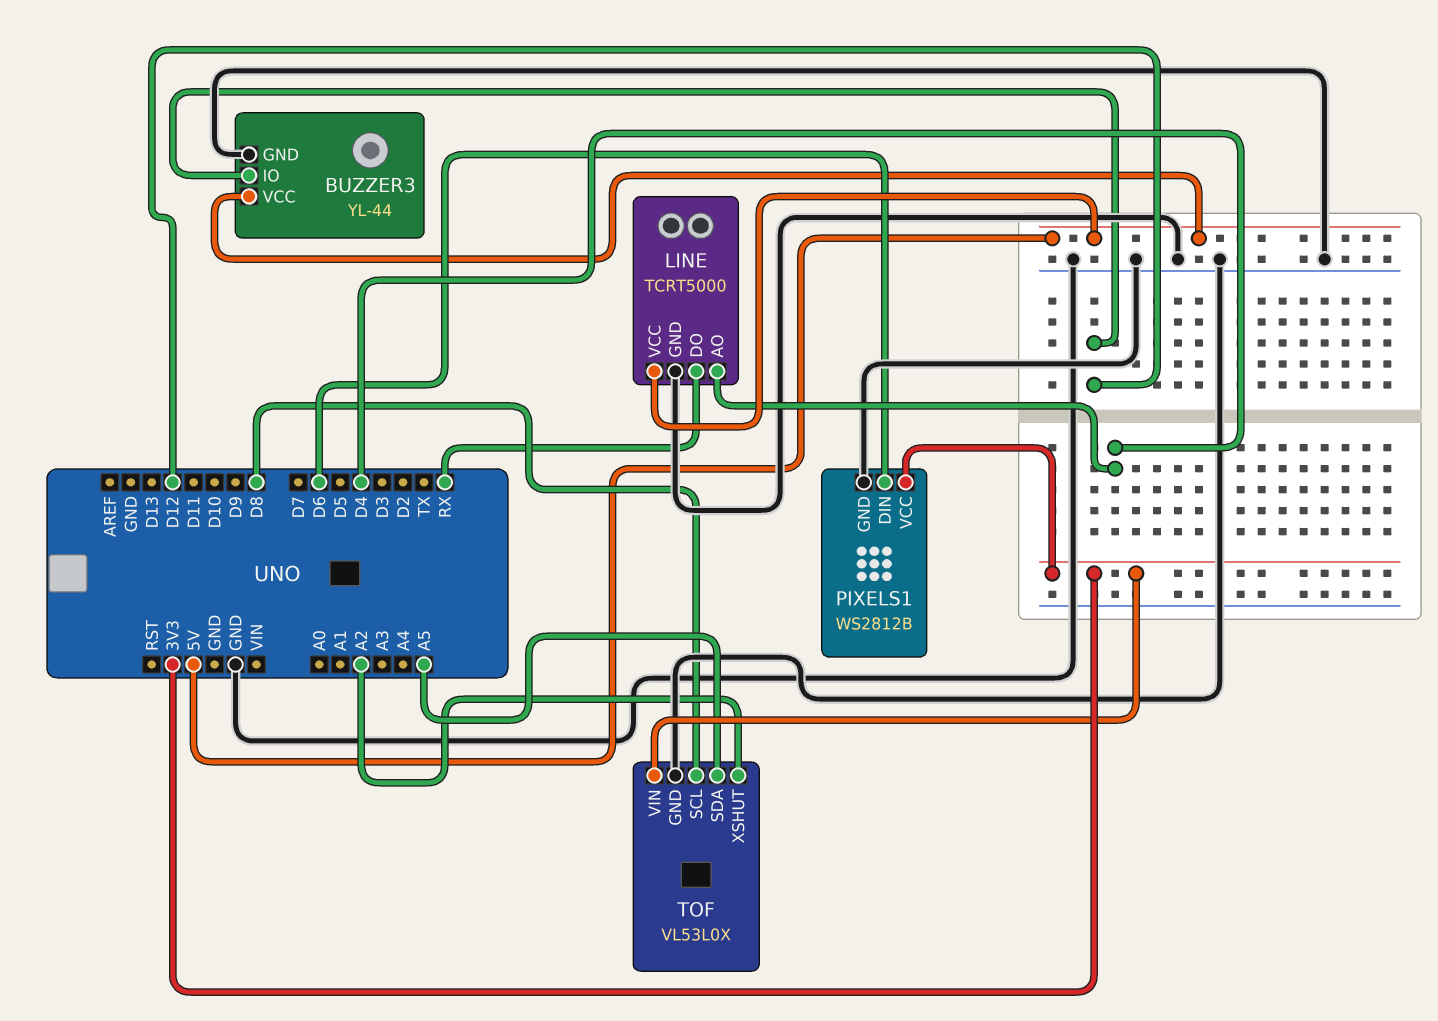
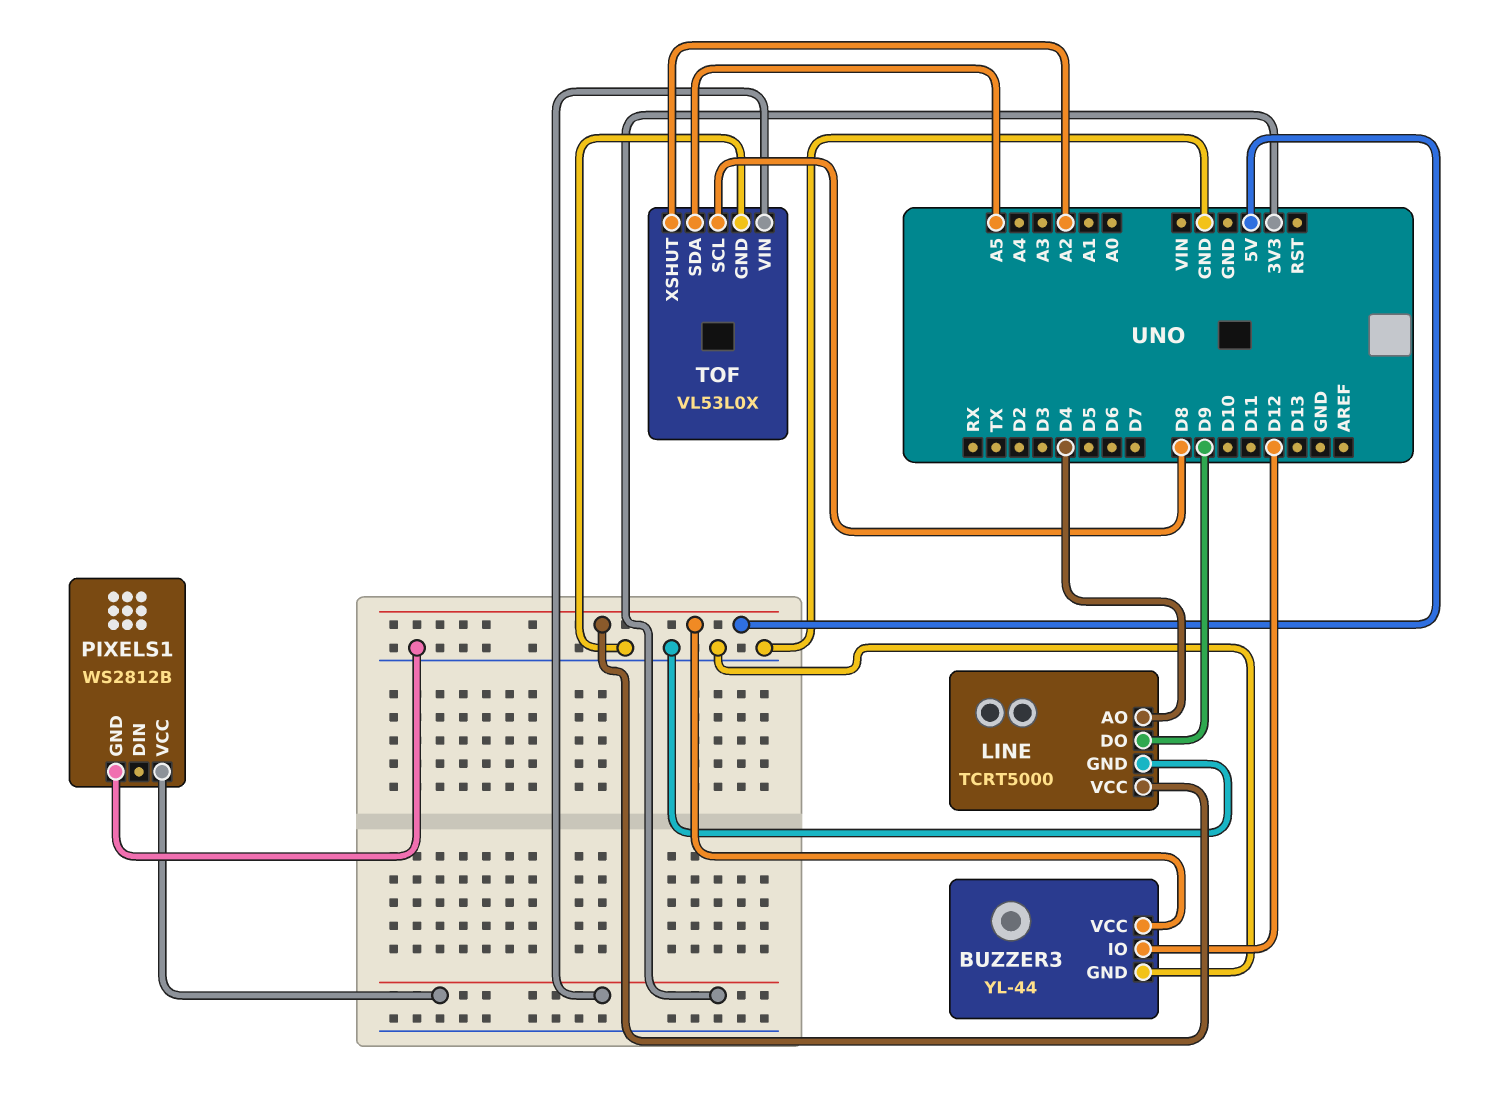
LINE pin DO: RX -> D9
PIXELS1 pin DIN: D6 -> none

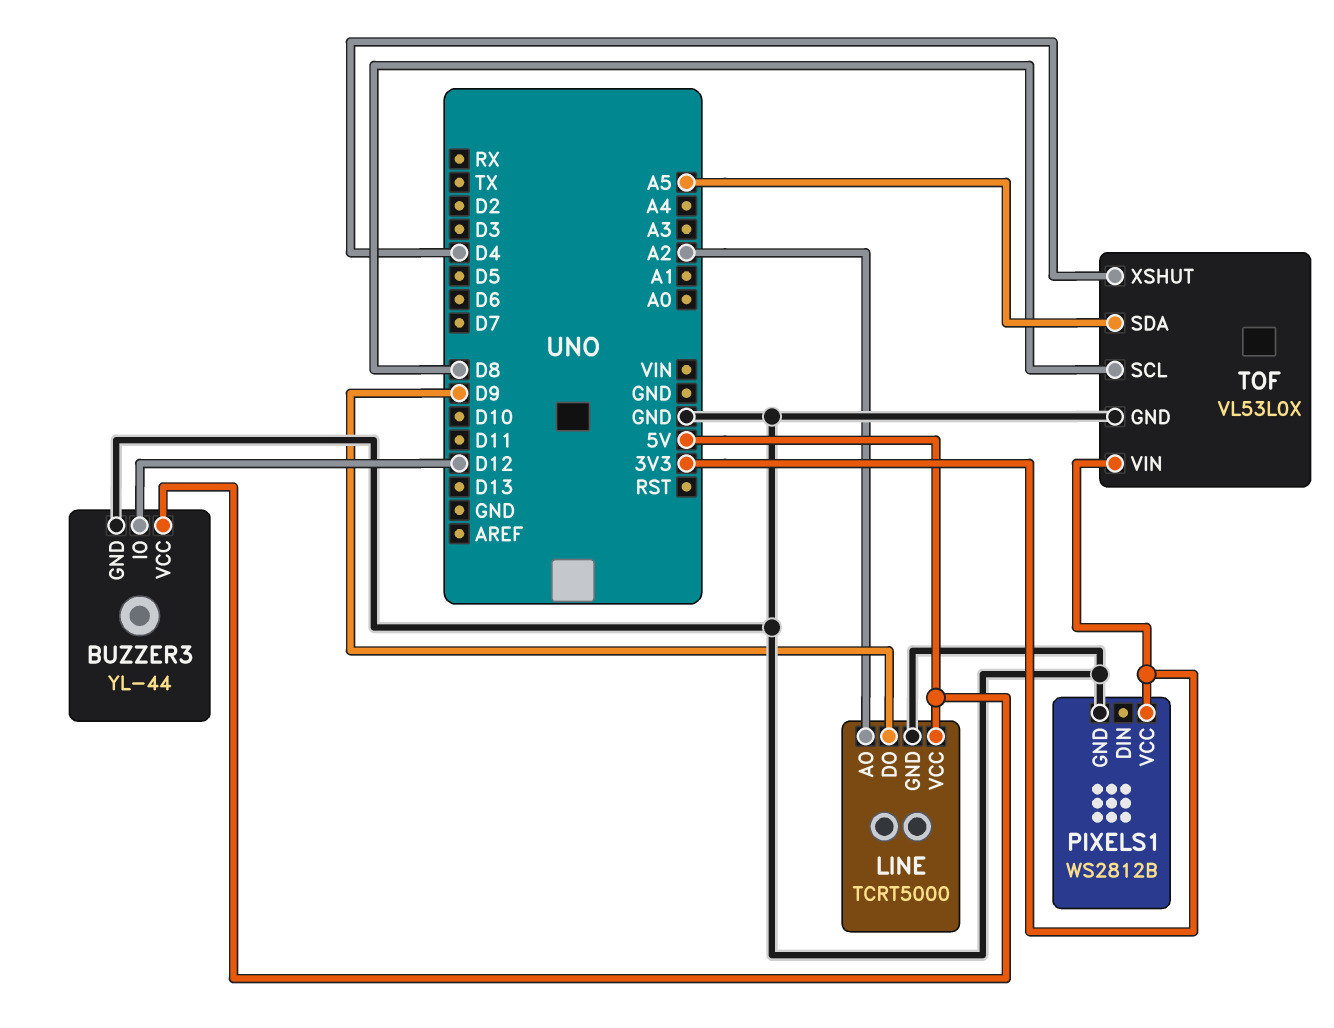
LINE pin AO: D4 -> A2
TOF pin XSHUT: A2 -> D4

